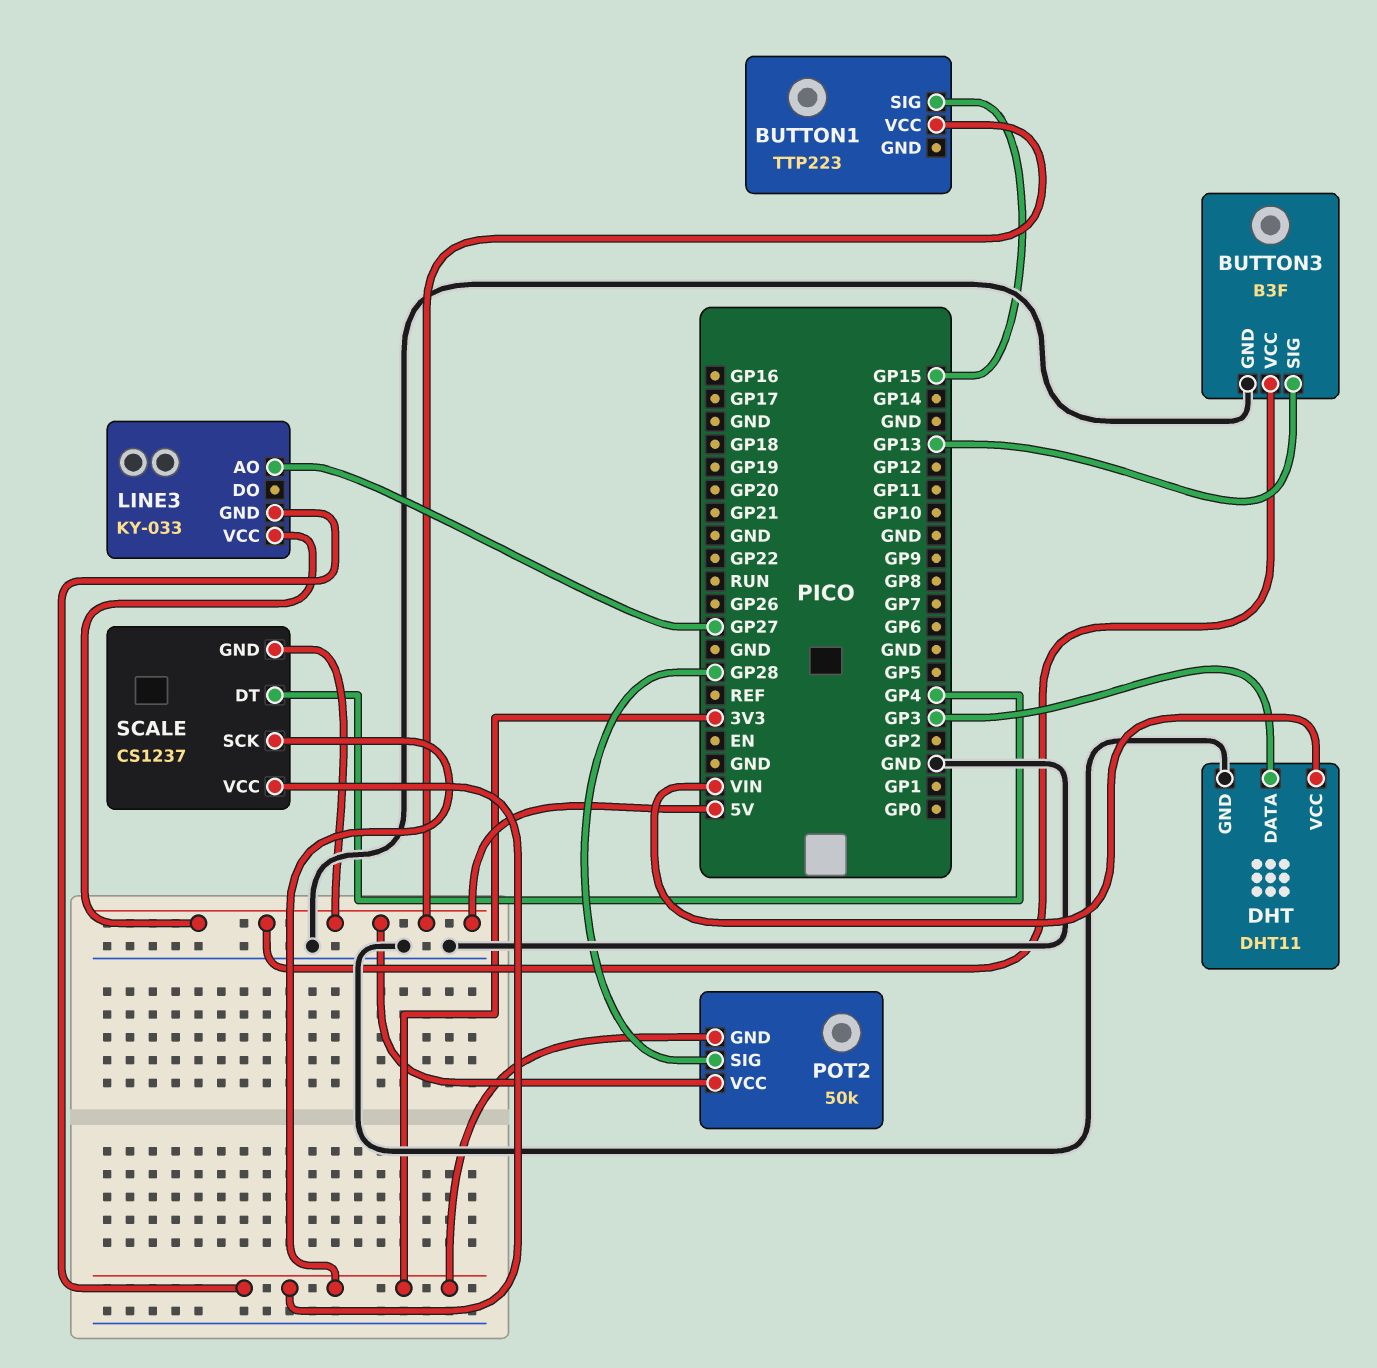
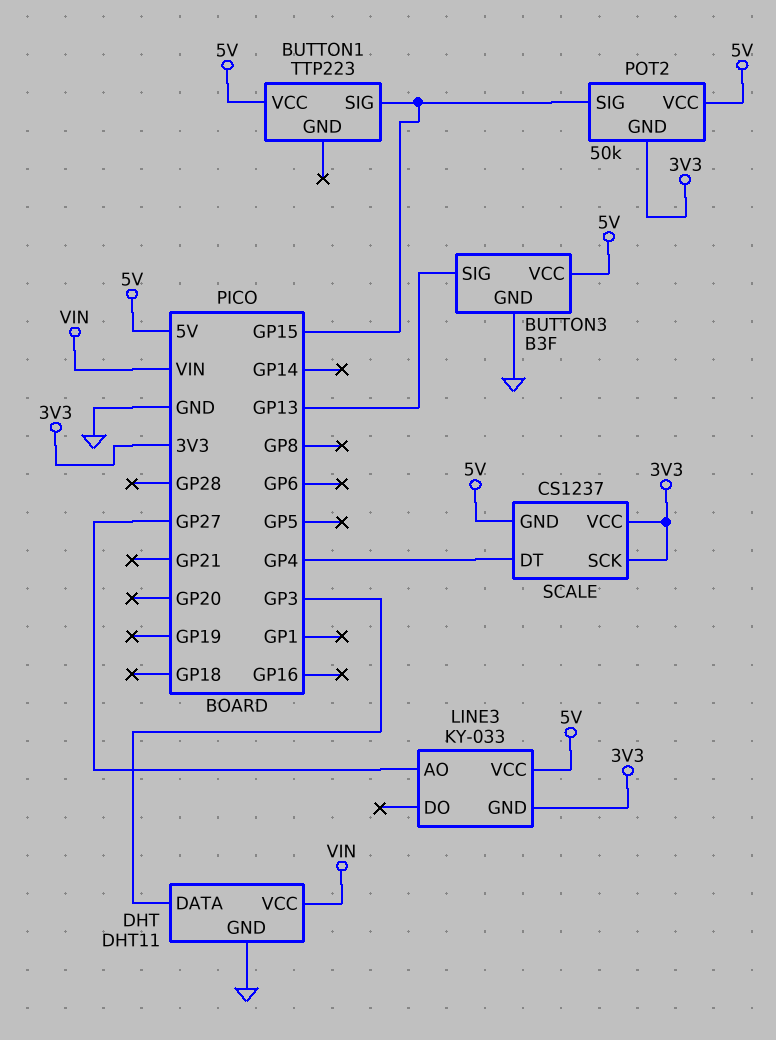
POT2 pin SIG: GP28 -> GP15

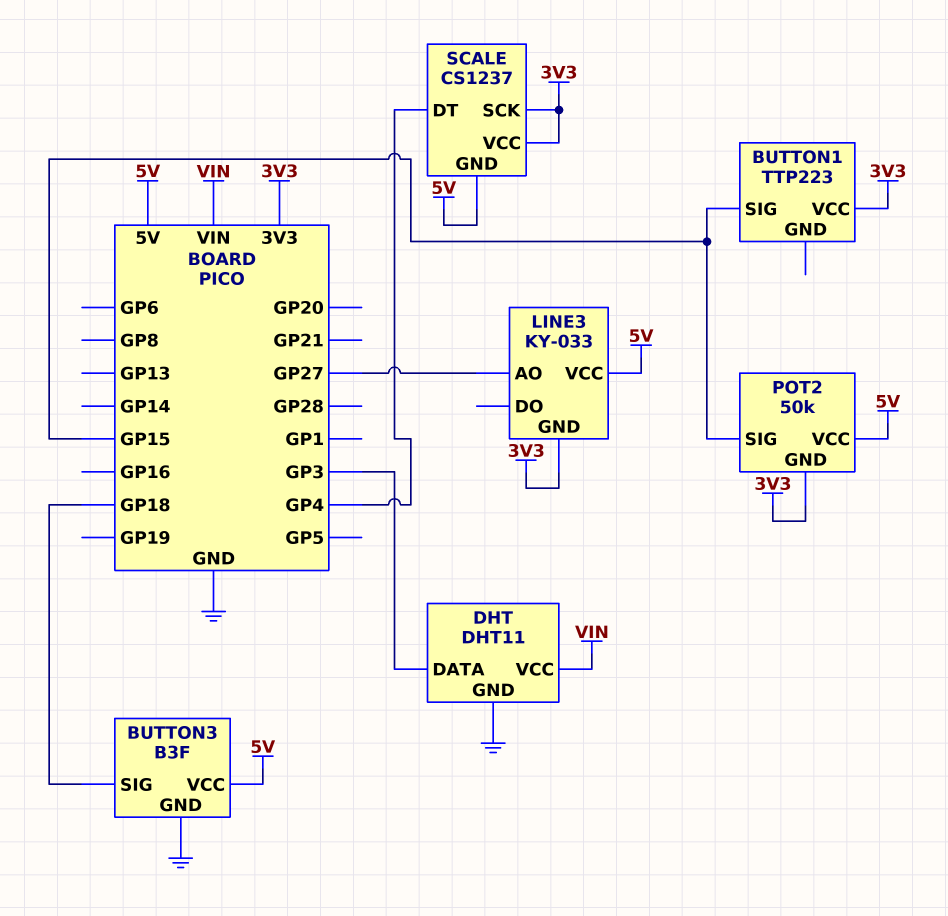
BUTTON1 pin VCC: 5V -> 3V3
BUTTON3 pin SIG: GP13 -> GP18

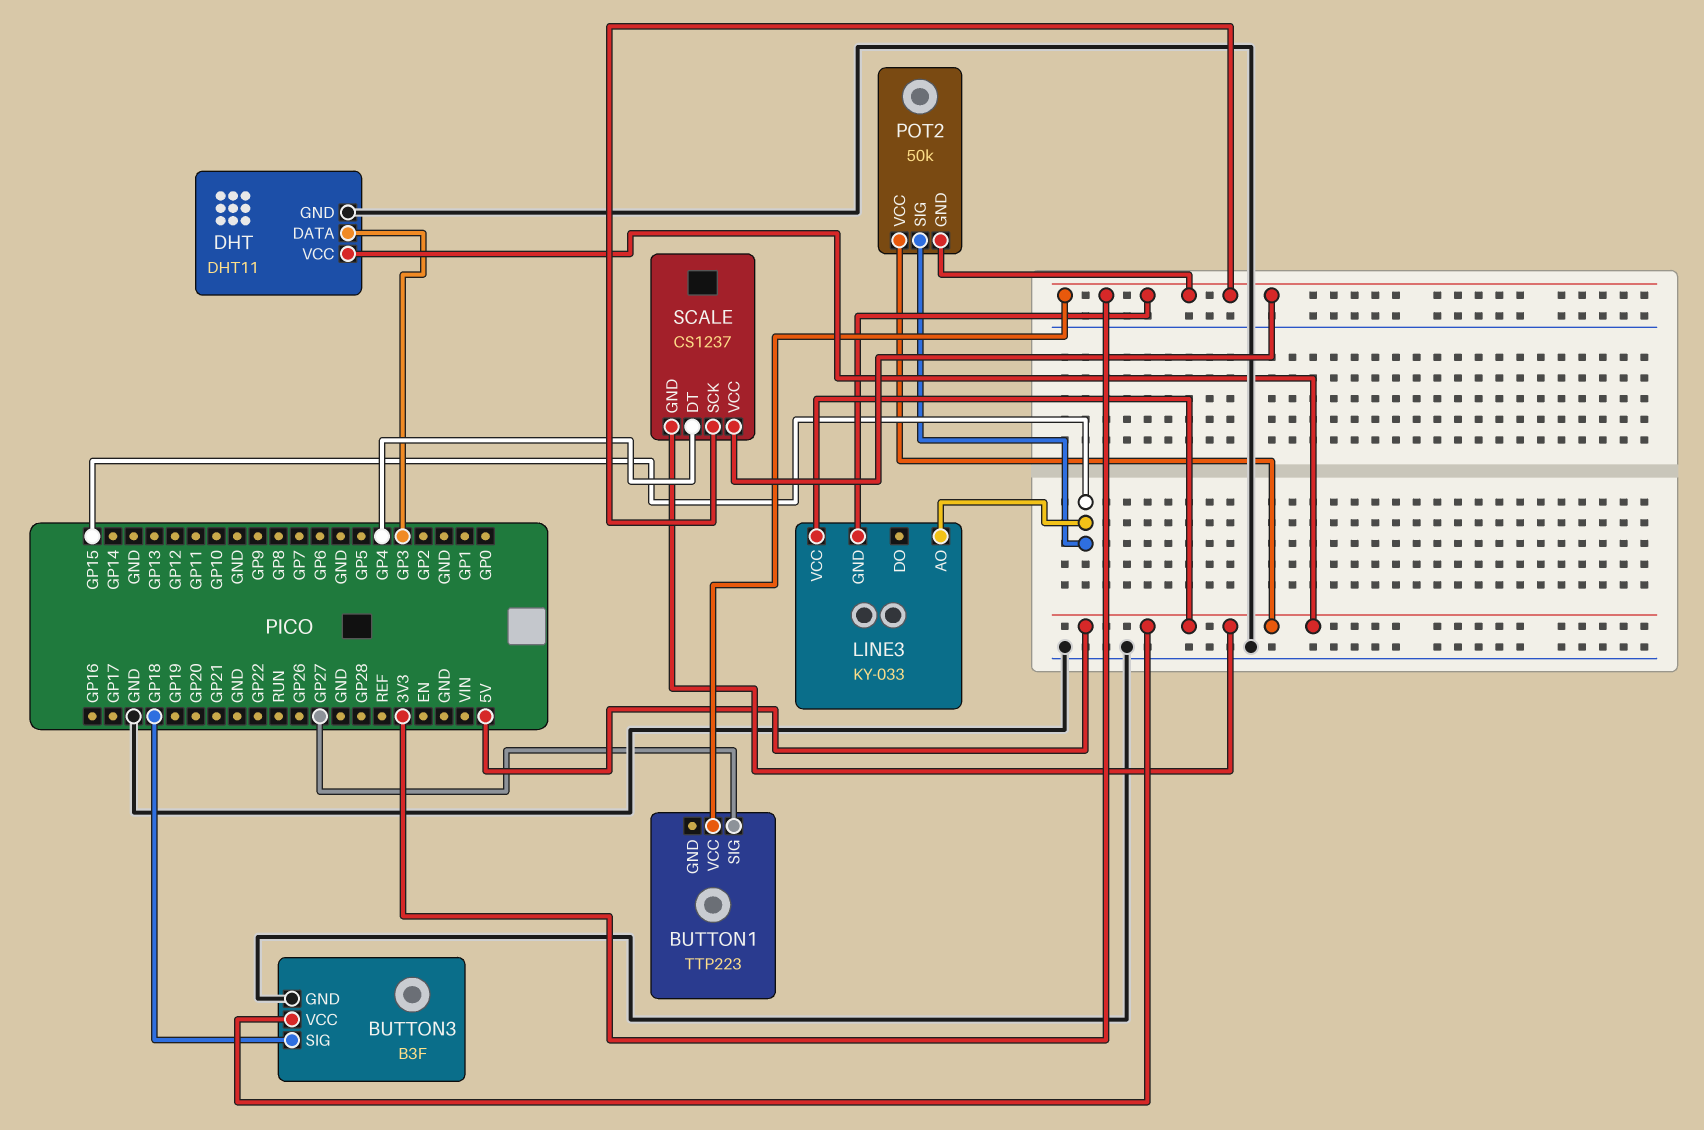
BUTTON1 pin SIG: GP15 -> GP27
DHT pin VCC: VIN -> 5V
LINE3 pin AO: GP27 -> GP15

